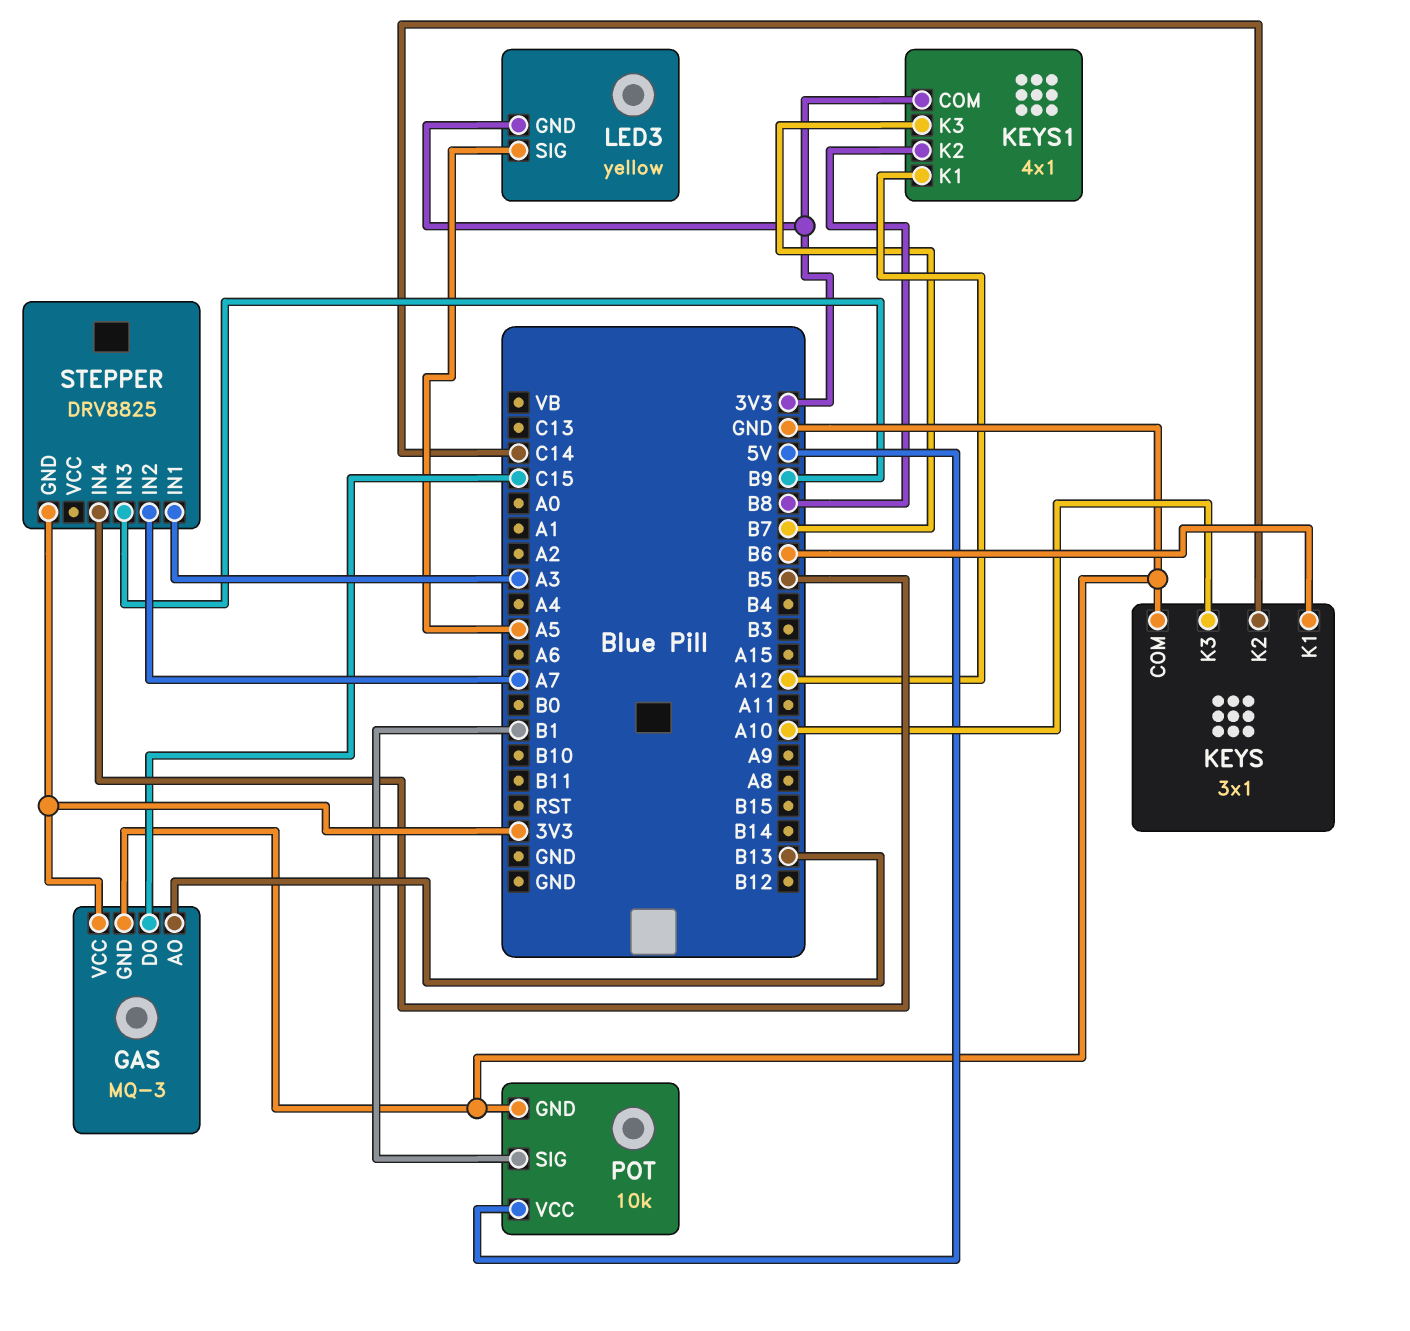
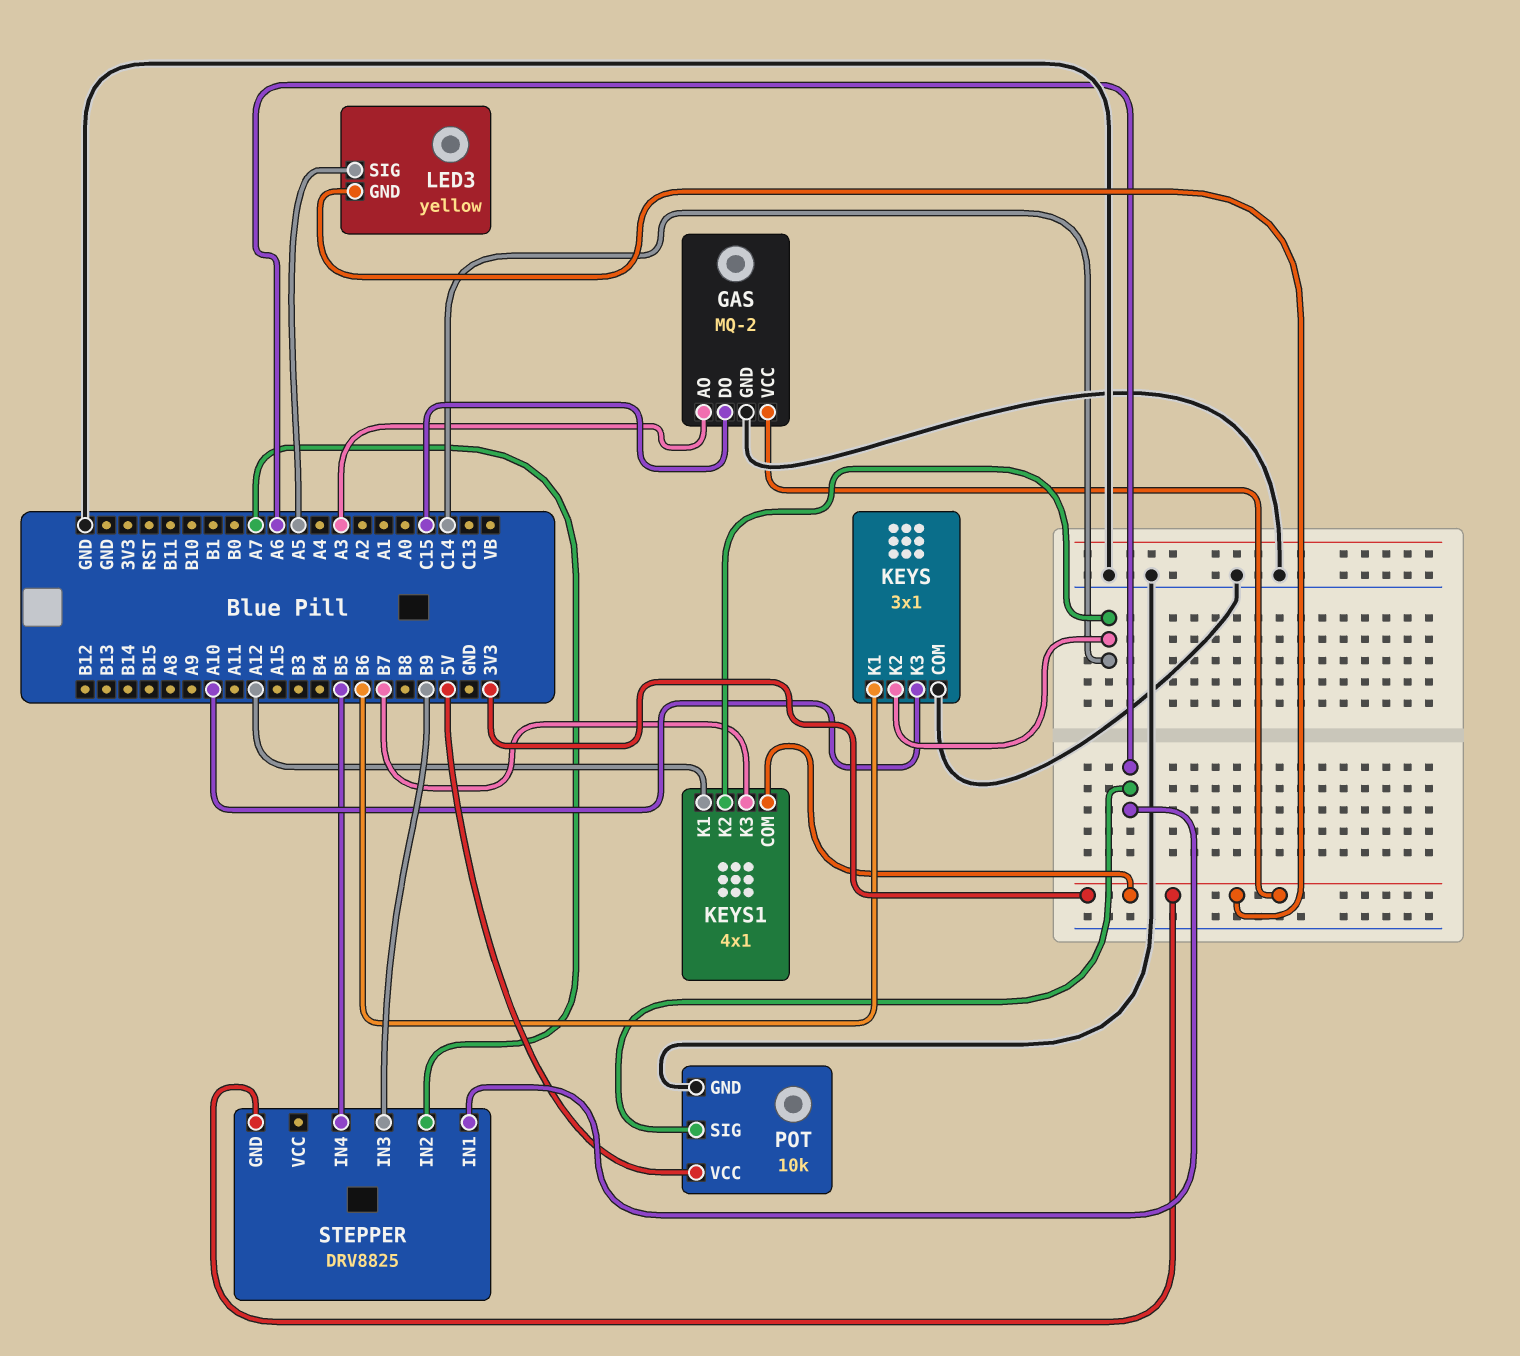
GAS: MQ-3 -> MQ-2
GAS pin AO: B13 -> A3
KEYS1 pin K2: B8 -> C14
POT pin SIG: B1 -> A6
STEPPER pin IN1: A3 -> A6

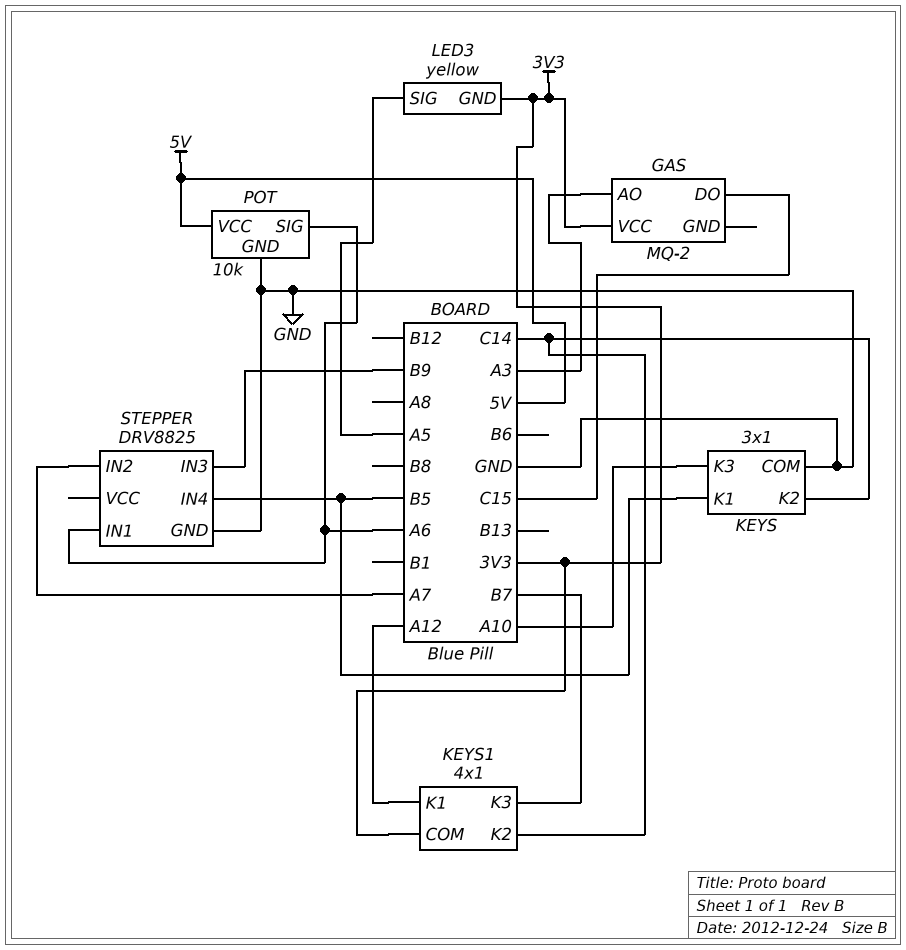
GAS pin GND: GND -> none
KEYS pin K1: B6 -> B5
STEPPER pin GND: 3V3 -> GND

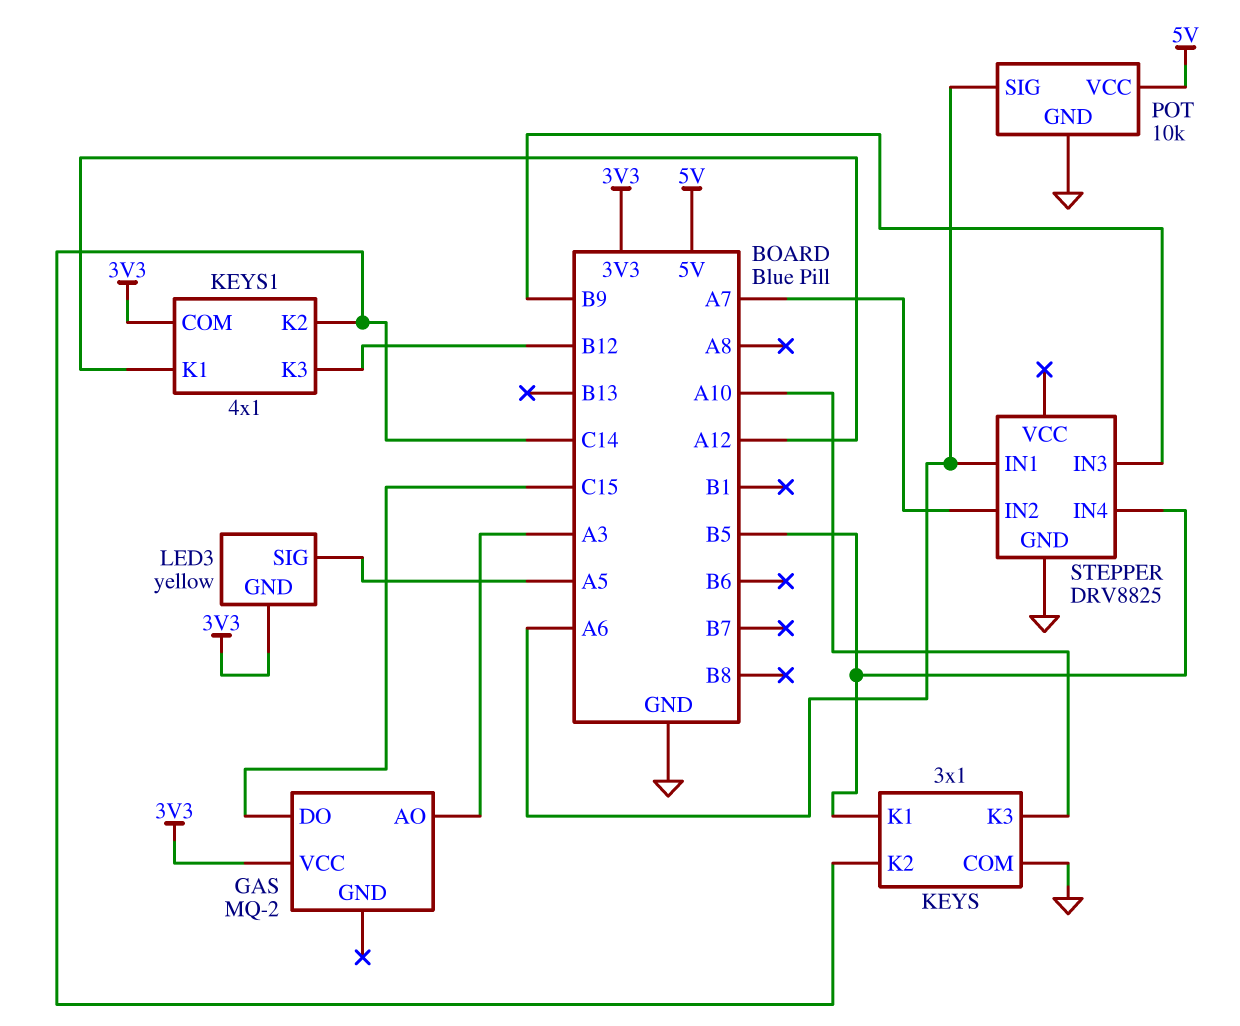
KEYS1 pin K3: B7 -> B12

